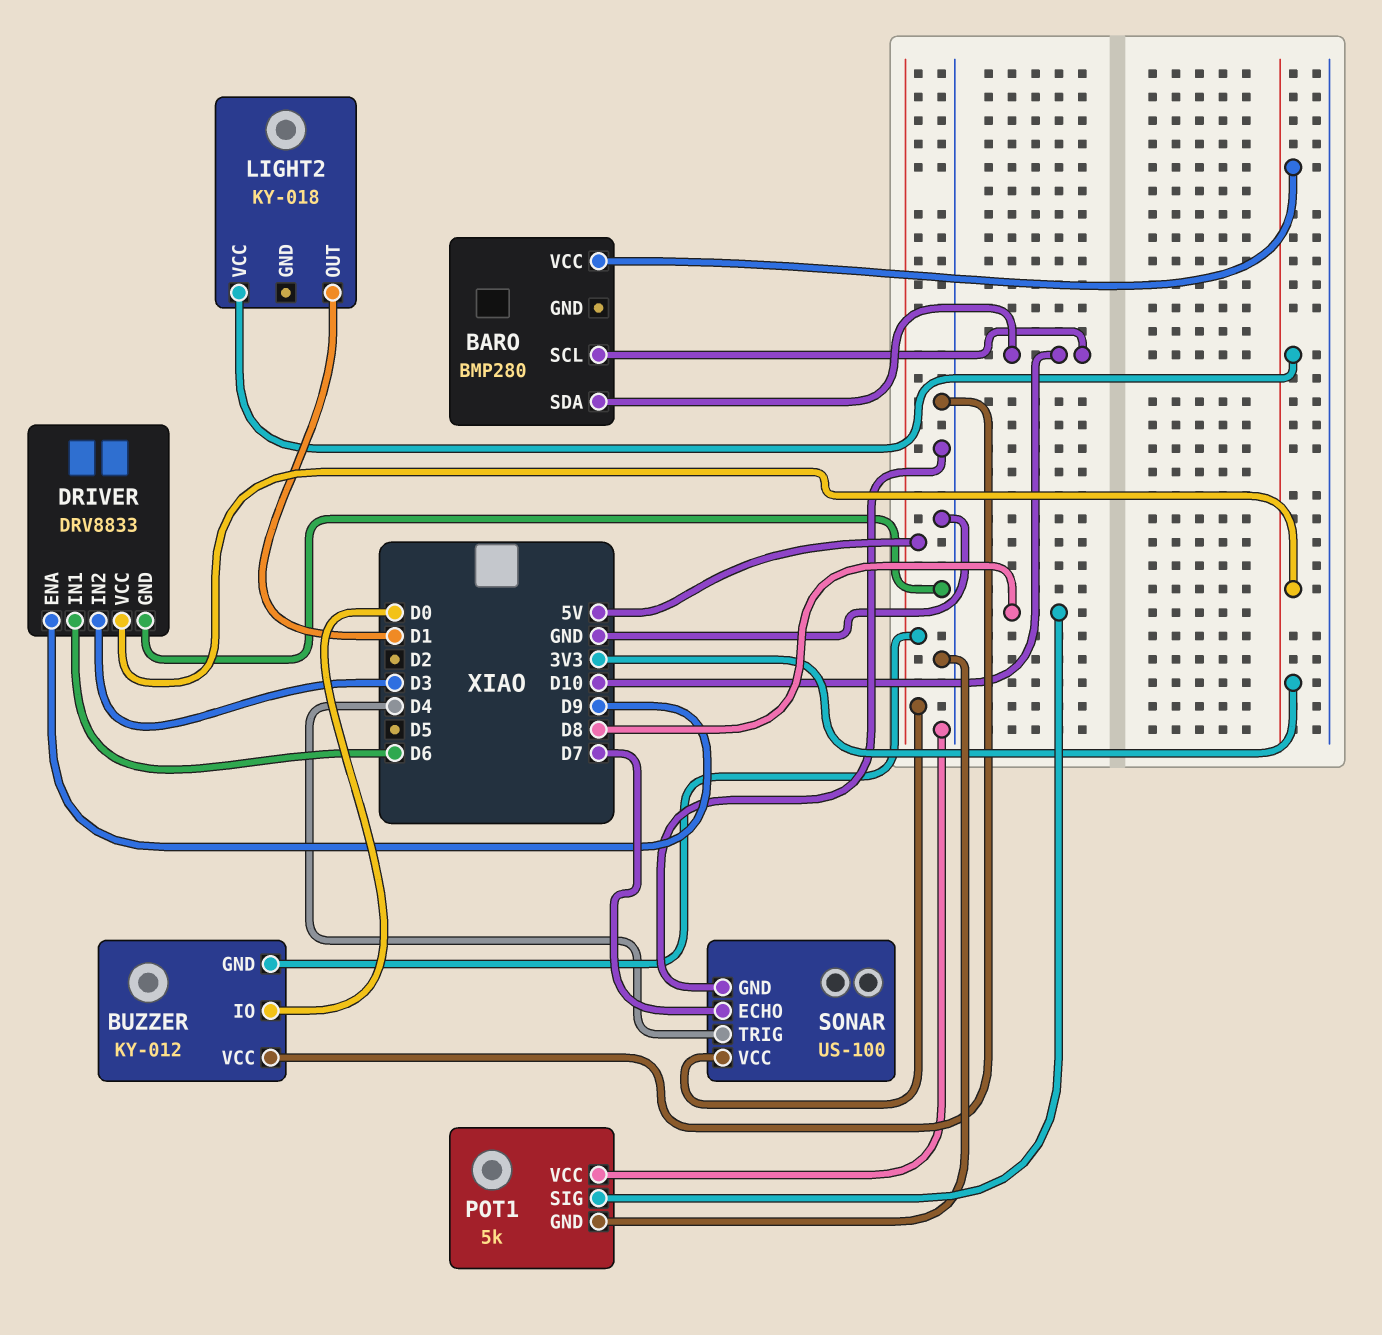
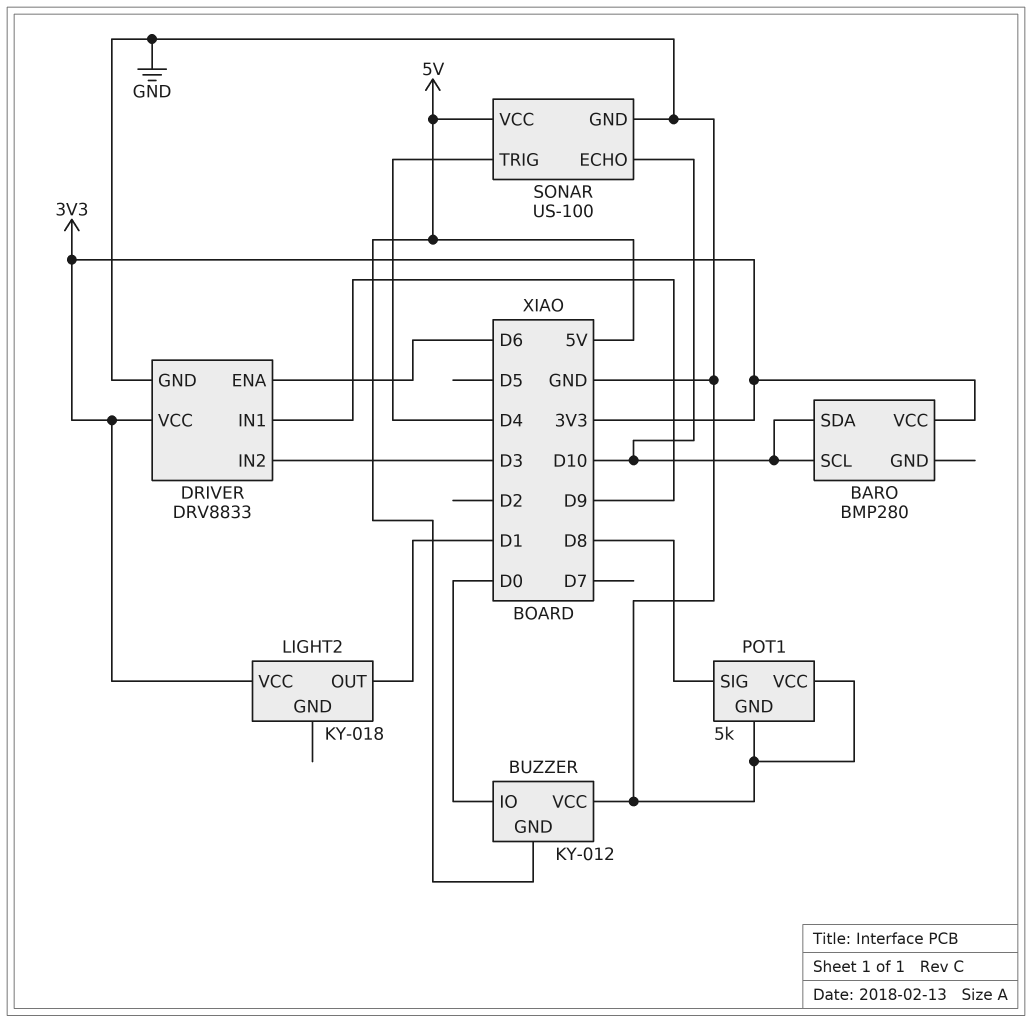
DRIVER pin ENA: D9 -> D6
DRIVER pin IN1: D6 -> D9
SONAR pin ECHO: D7 -> D10

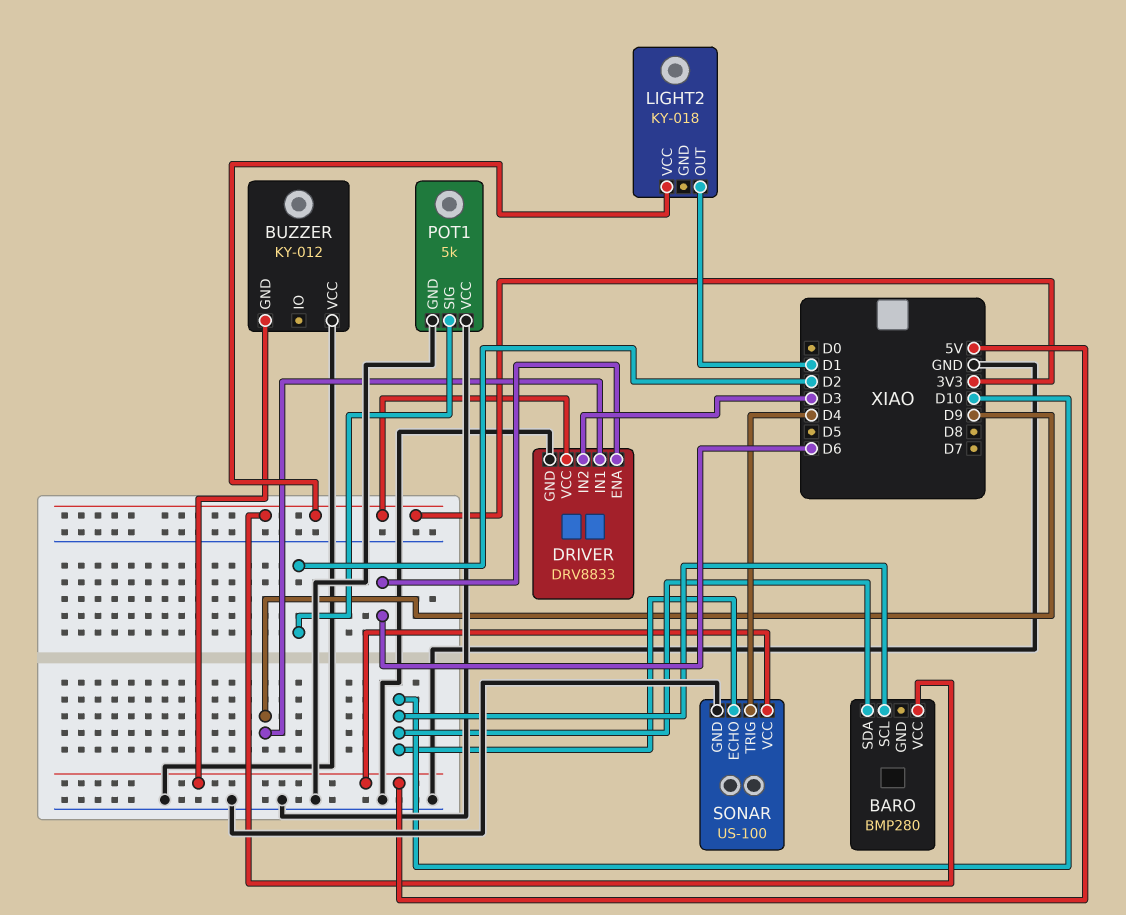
BUZZER pin IO: D0 -> none
POT1 pin SIG: D8 -> D2

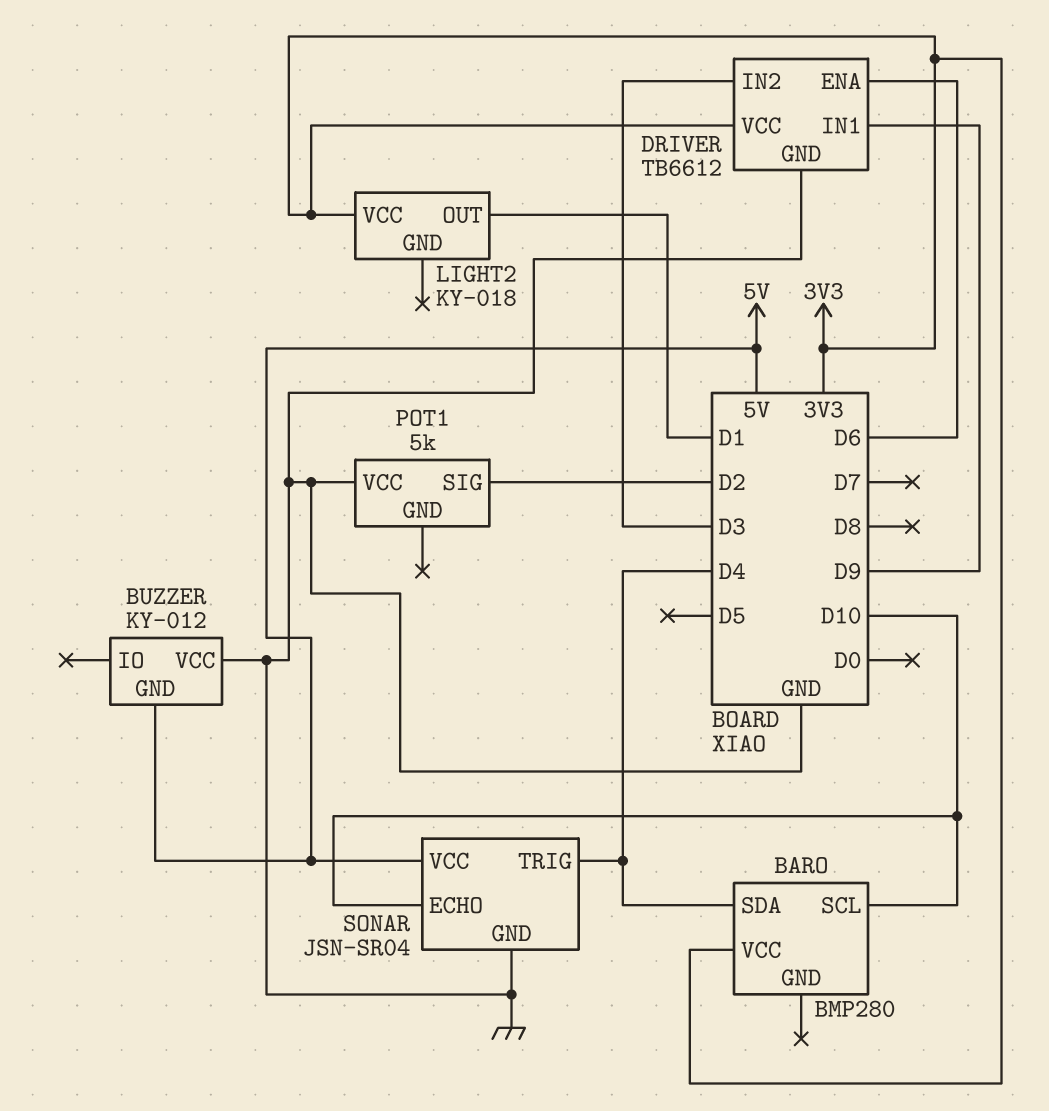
BARO pin SDA: D10 -> D4
DRIVER: DRV8833 -> TB6612
POT1 pin GND: GND -> none
SONAR: US-100 -> JSN-SR04

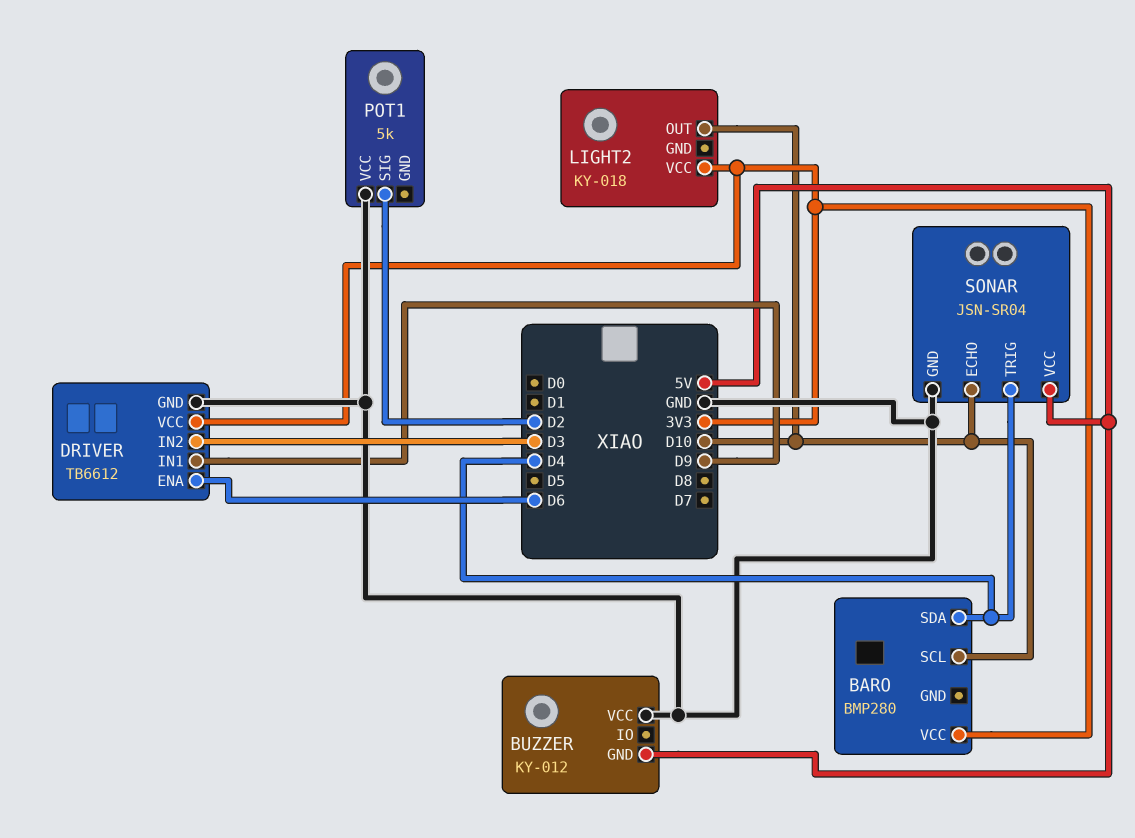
LIGHT2 pin OUT: D1 -> D10

